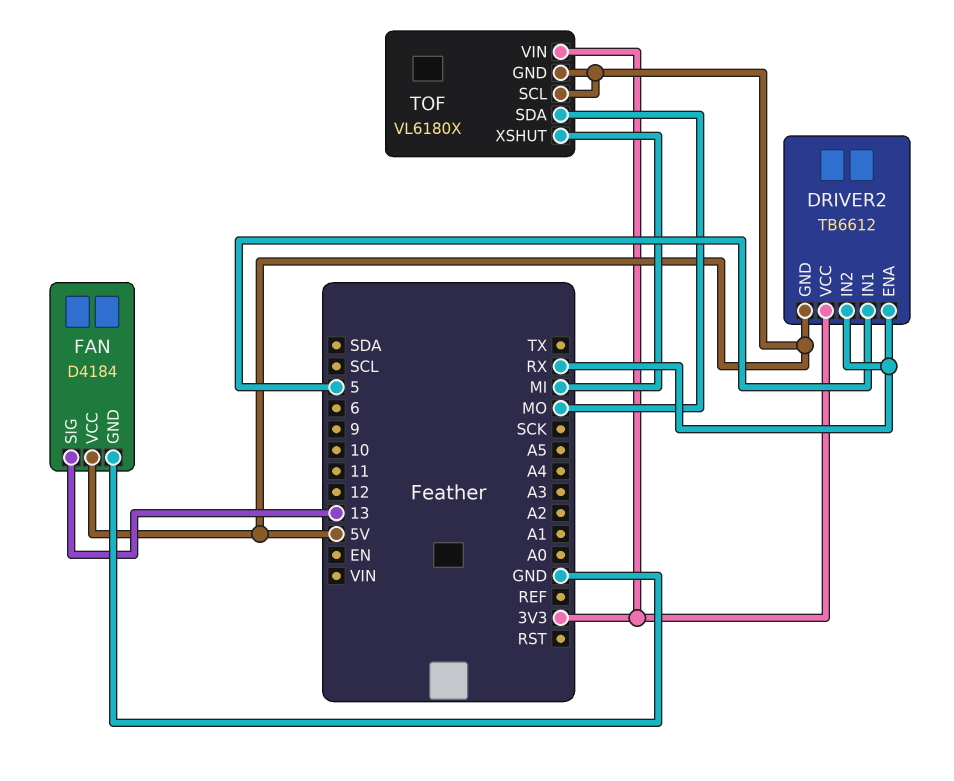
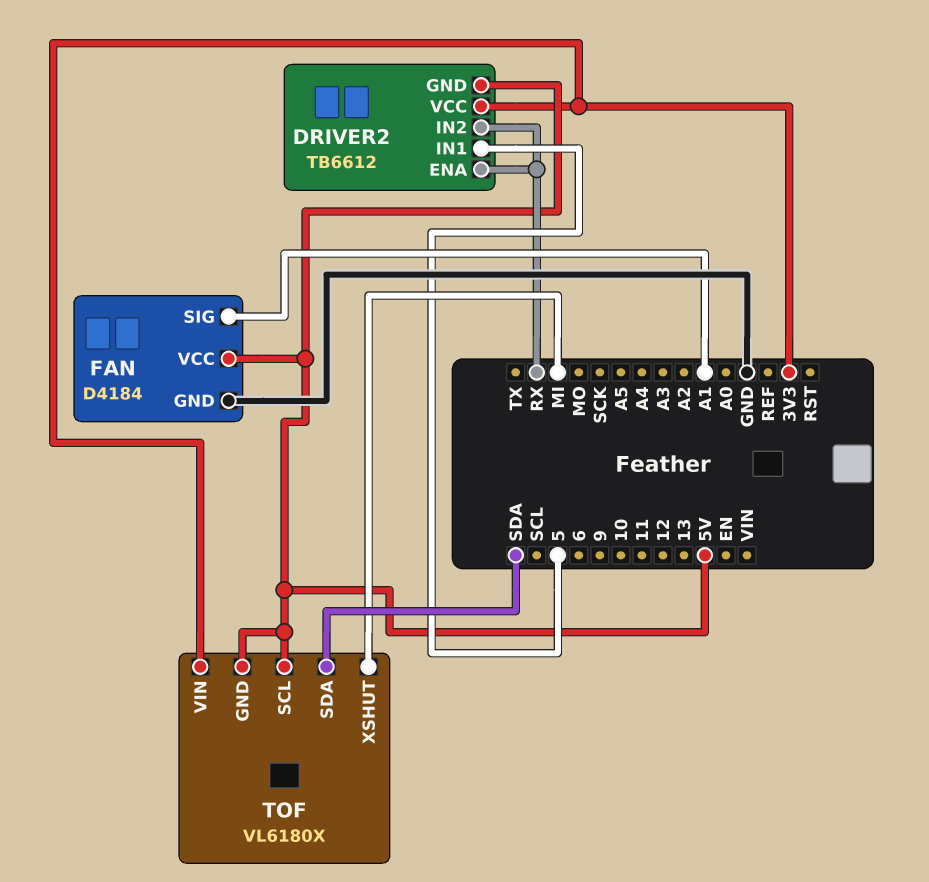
FAN pin SIG: 13 -> A1
TOF pin SDA: MO -> SDA

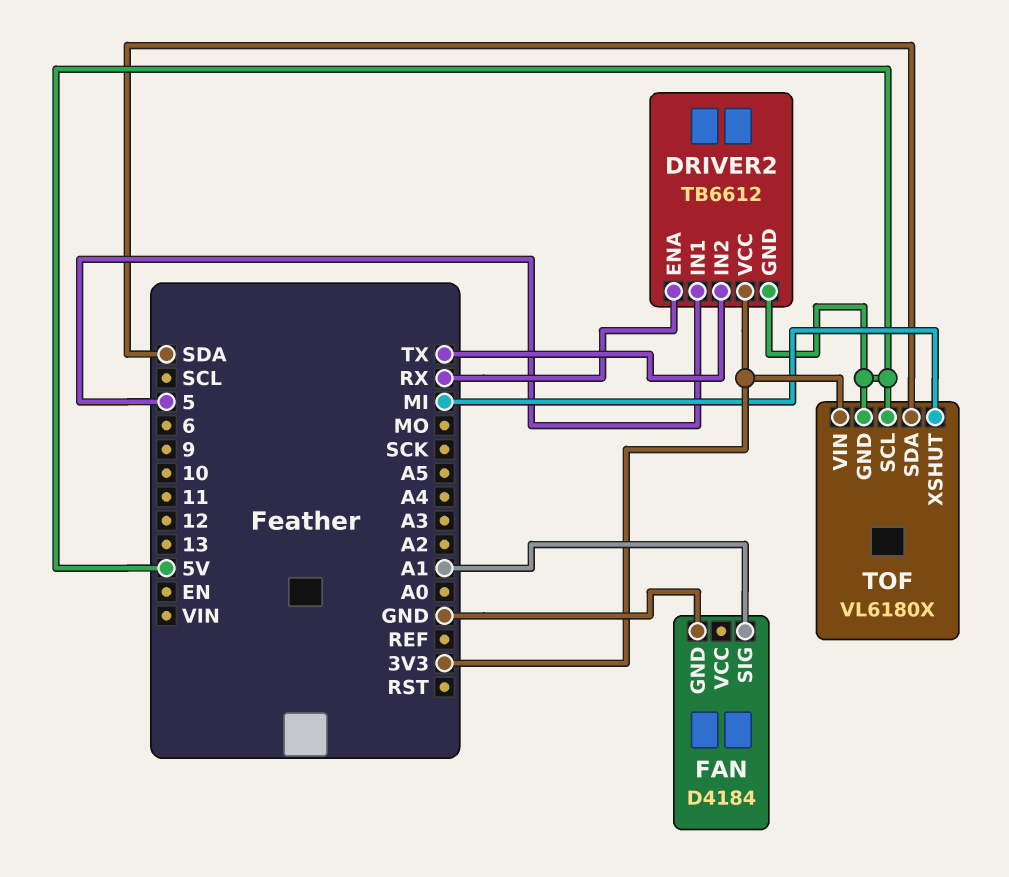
DRIVER2 pin IN2: RX -> TX
FAN pin VCC: 5V -> none

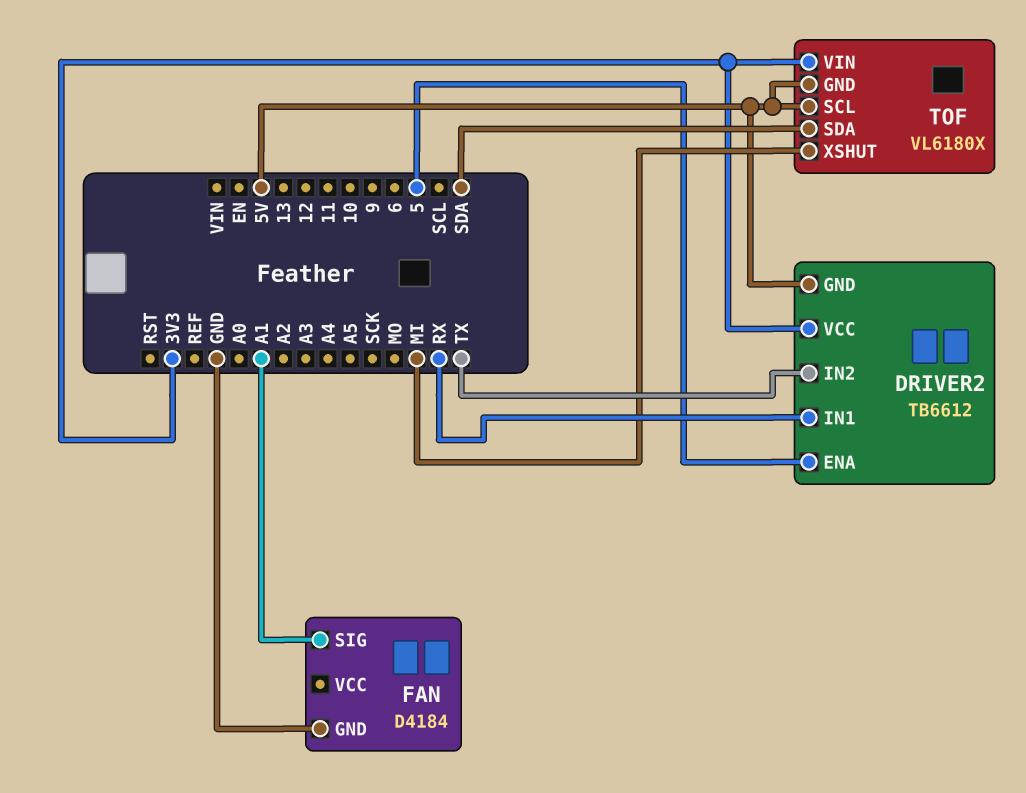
DRIVER2 pin ENA: RX -> 5
DRIVER2 pin IN1: 5 -> RX

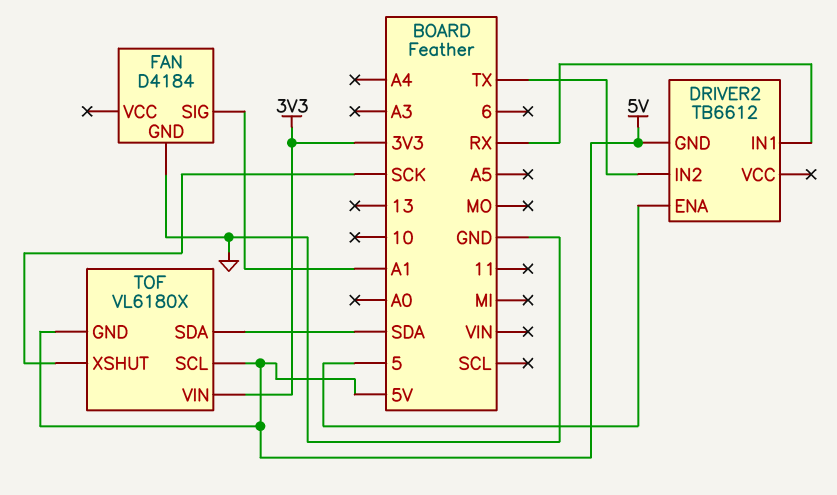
DRIVER2 pin VCC: 3V3 -> none
TOF pin XSHUT: MI -> SCK

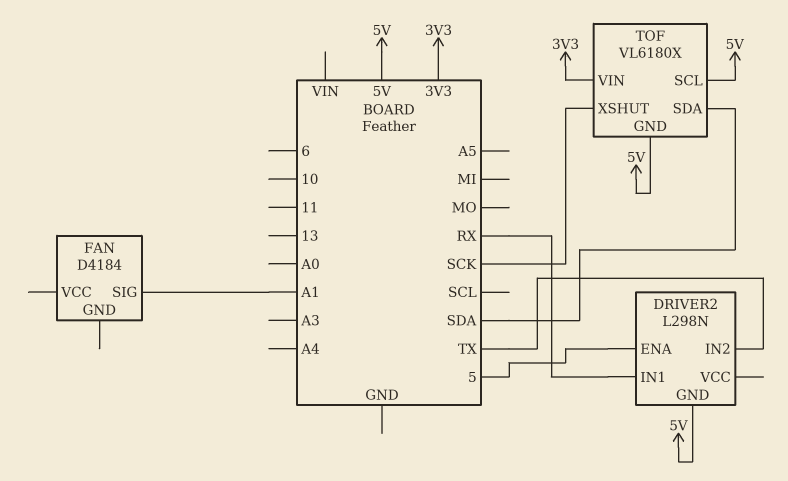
DRIVER2: TB6612 -> L298N
FAN pin GND: GND -> none

